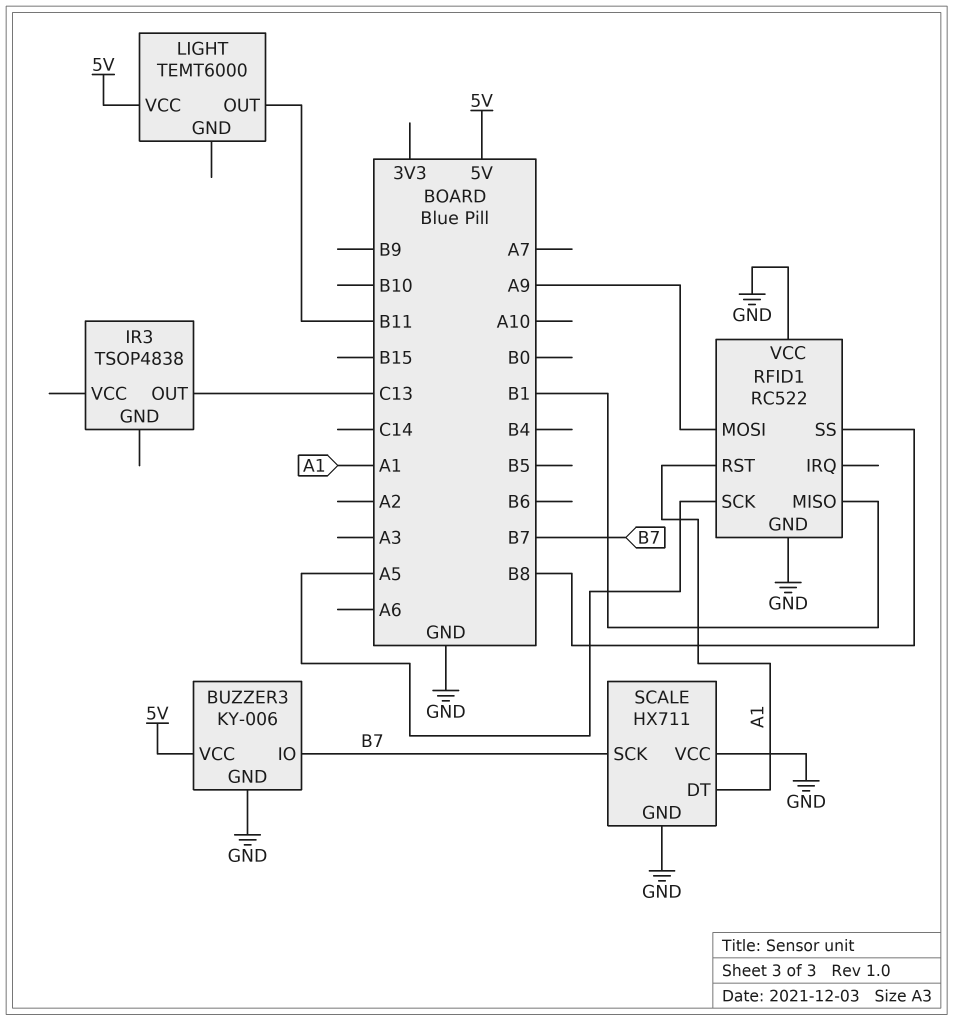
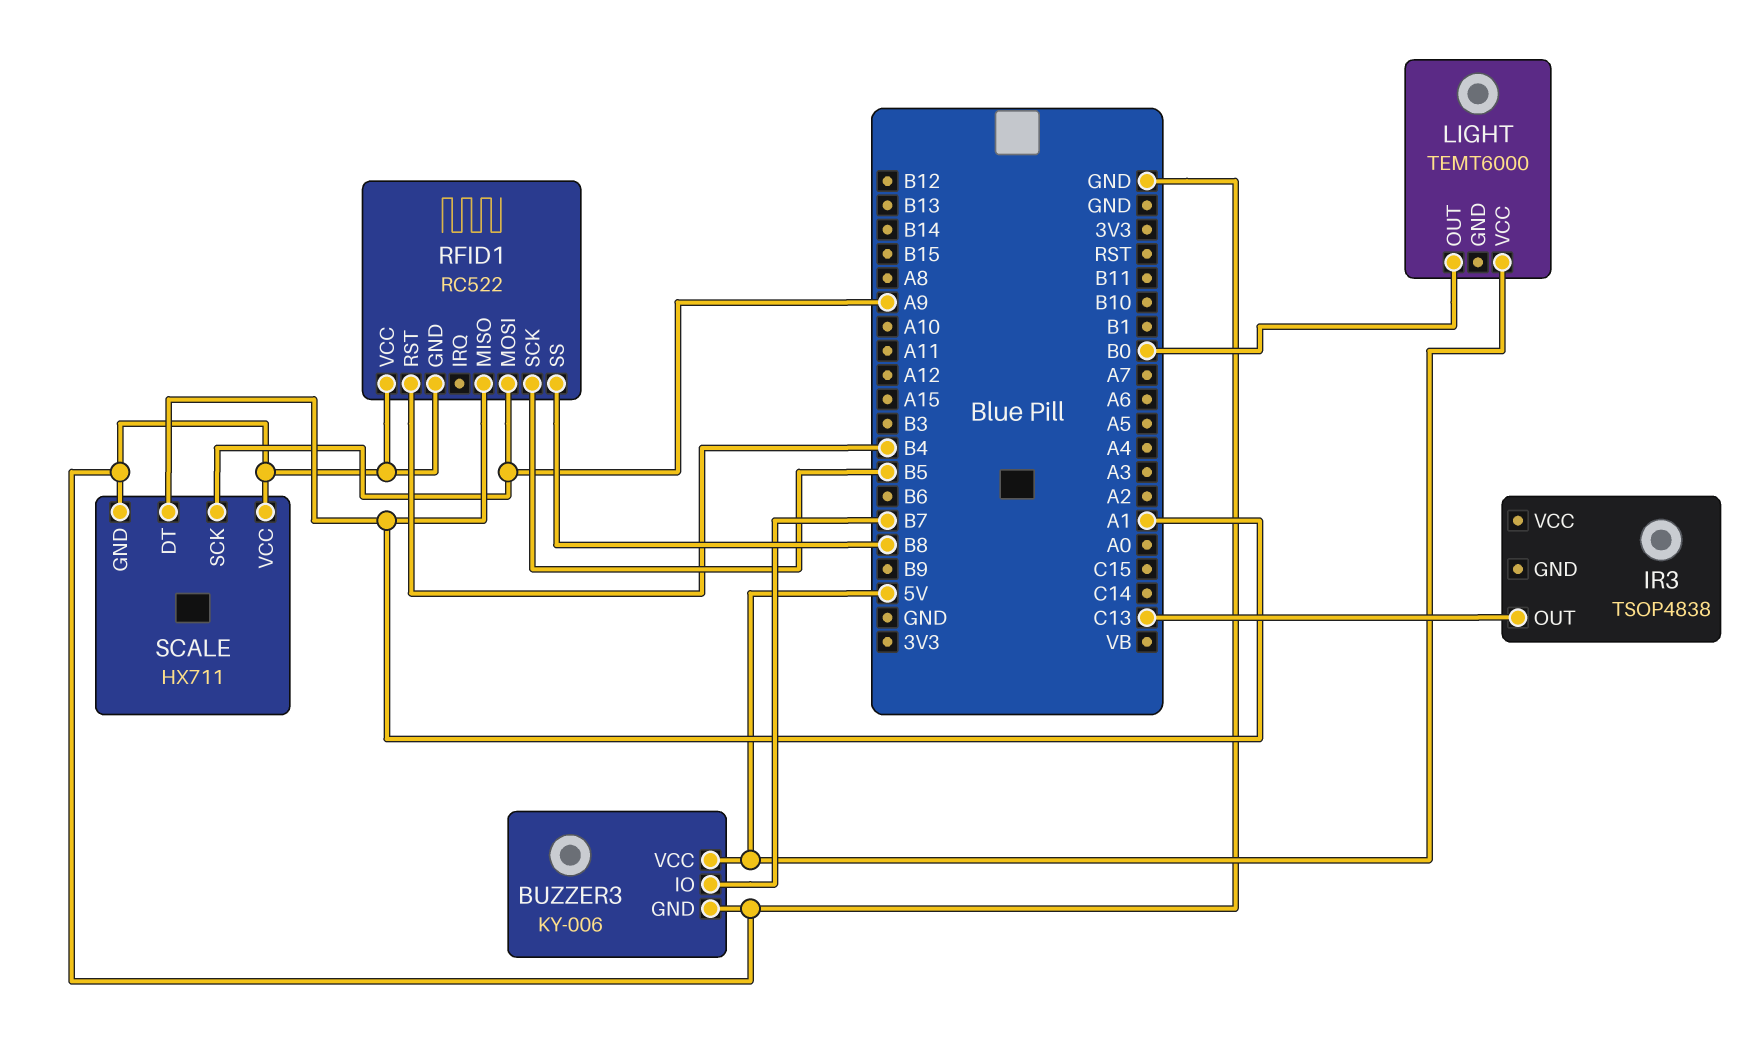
LIGHT pin OUT: B11 -> B0
RFID1 pin MISO: B1 -> A1
RFID1 pin RST: A1 -> B4
RFID1 pin SCK: A5 -> B5
SCALE pin SCK: B7 -> A9

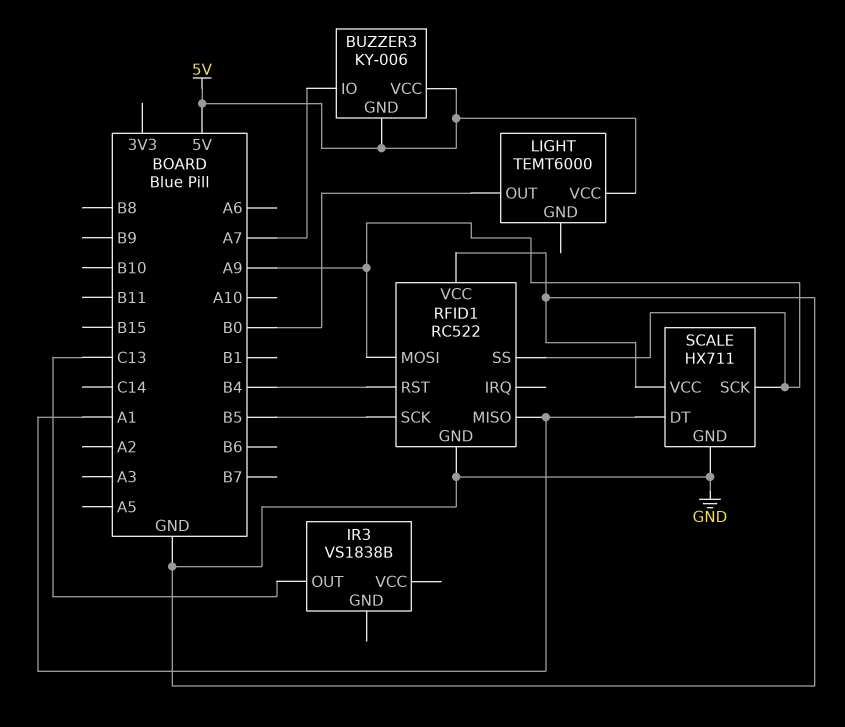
BUZZER3 pin GND: GND -> 5V
BUZZER3 pin IO: B7 -> A7
IR3: TSOP4838 -> VS1838B
RFID1 pin SS: B8 -> A9

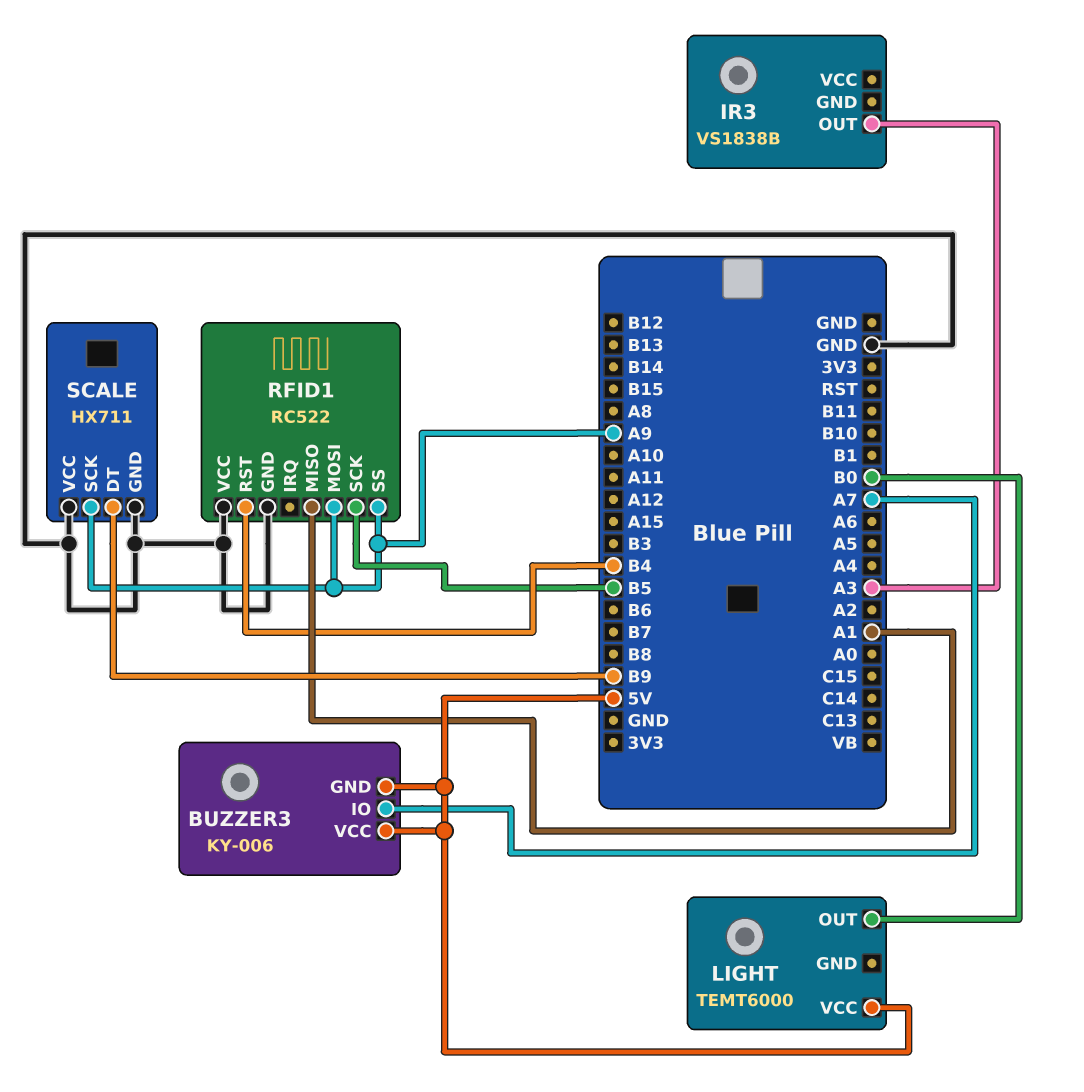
IR3 pin OUT: C13 -> A3
SCALE pin DT: A1 -> B9

